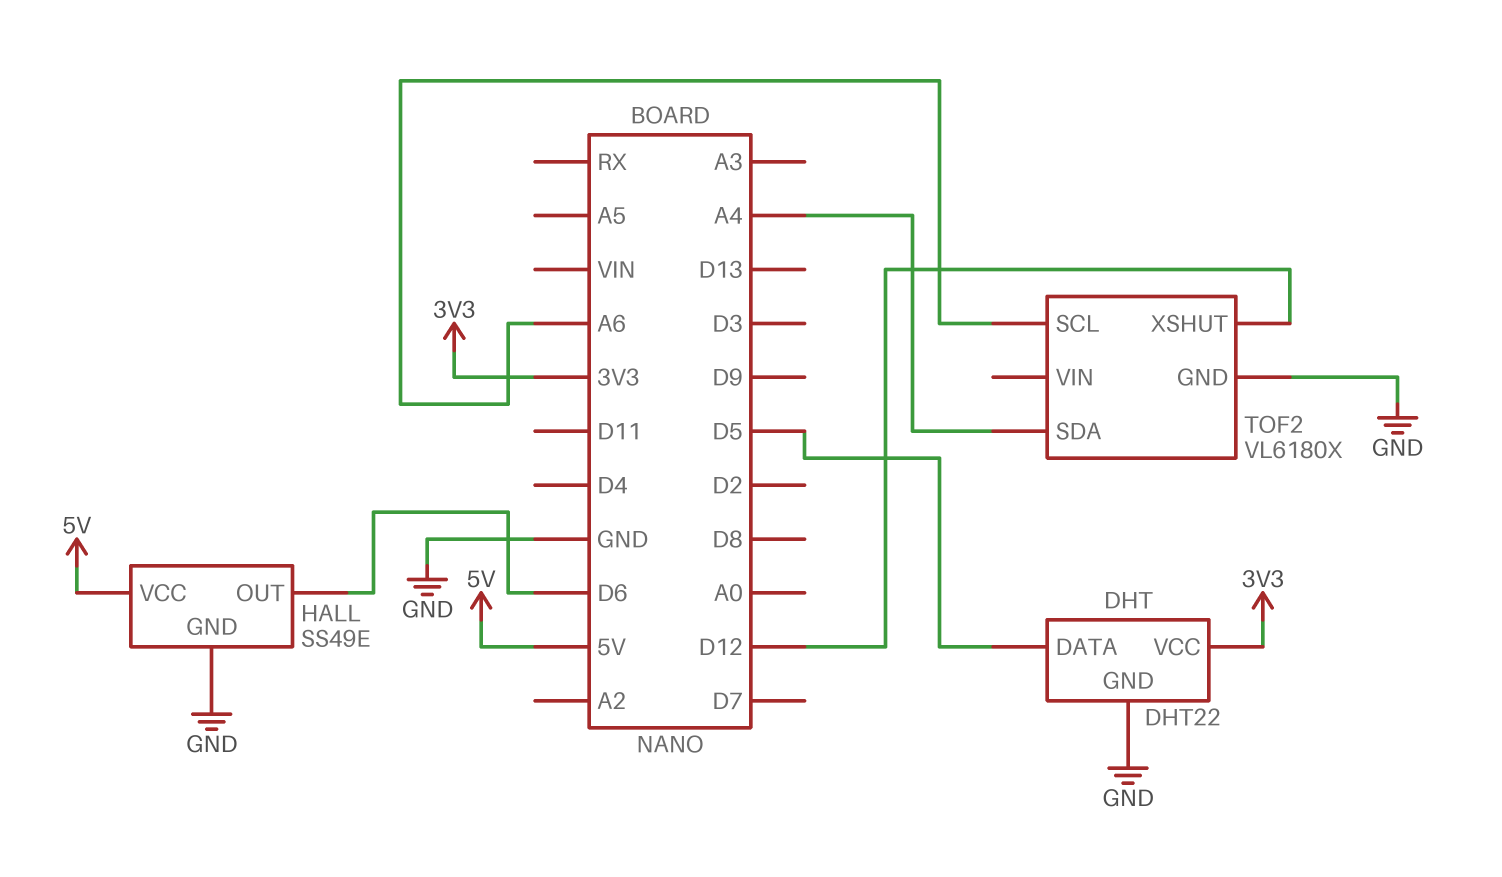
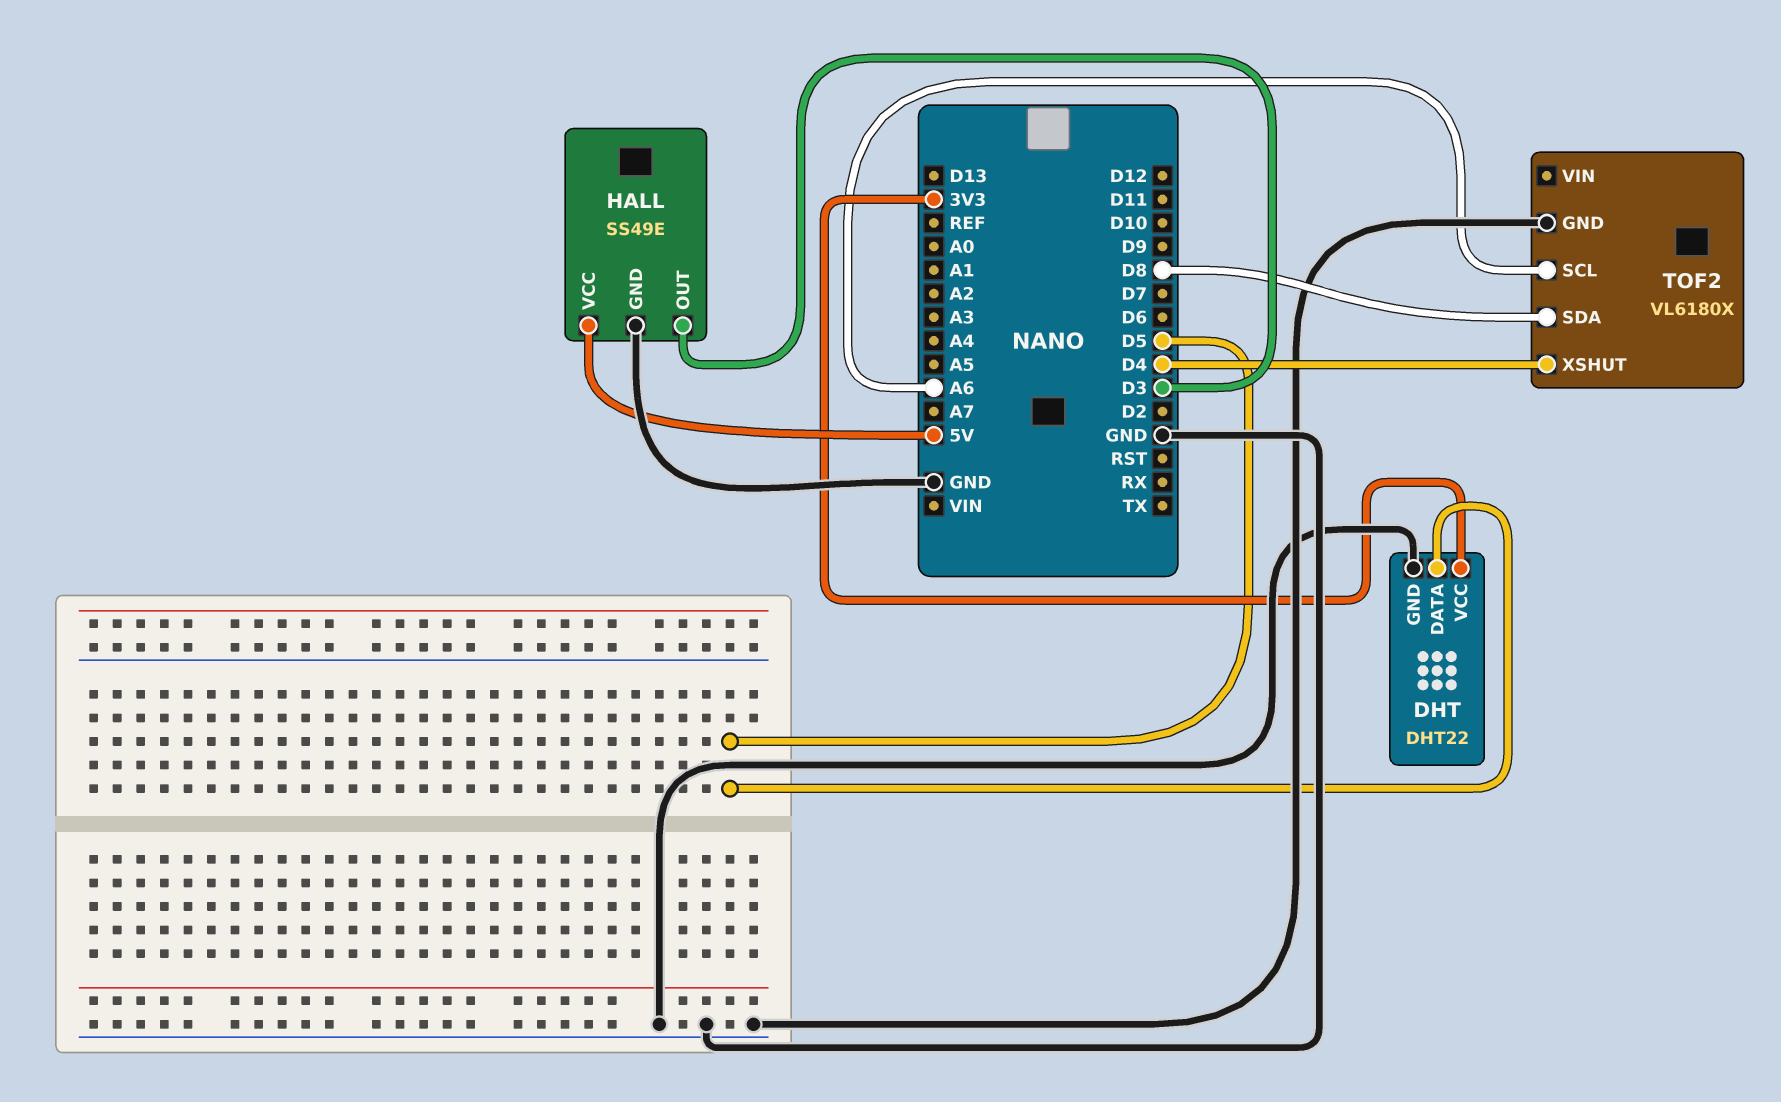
HALL pin OUT: D6 -> D3
TOF2 pin SDA: A4 -> D8
TOF2 pin XSHUT: D12 -> D4

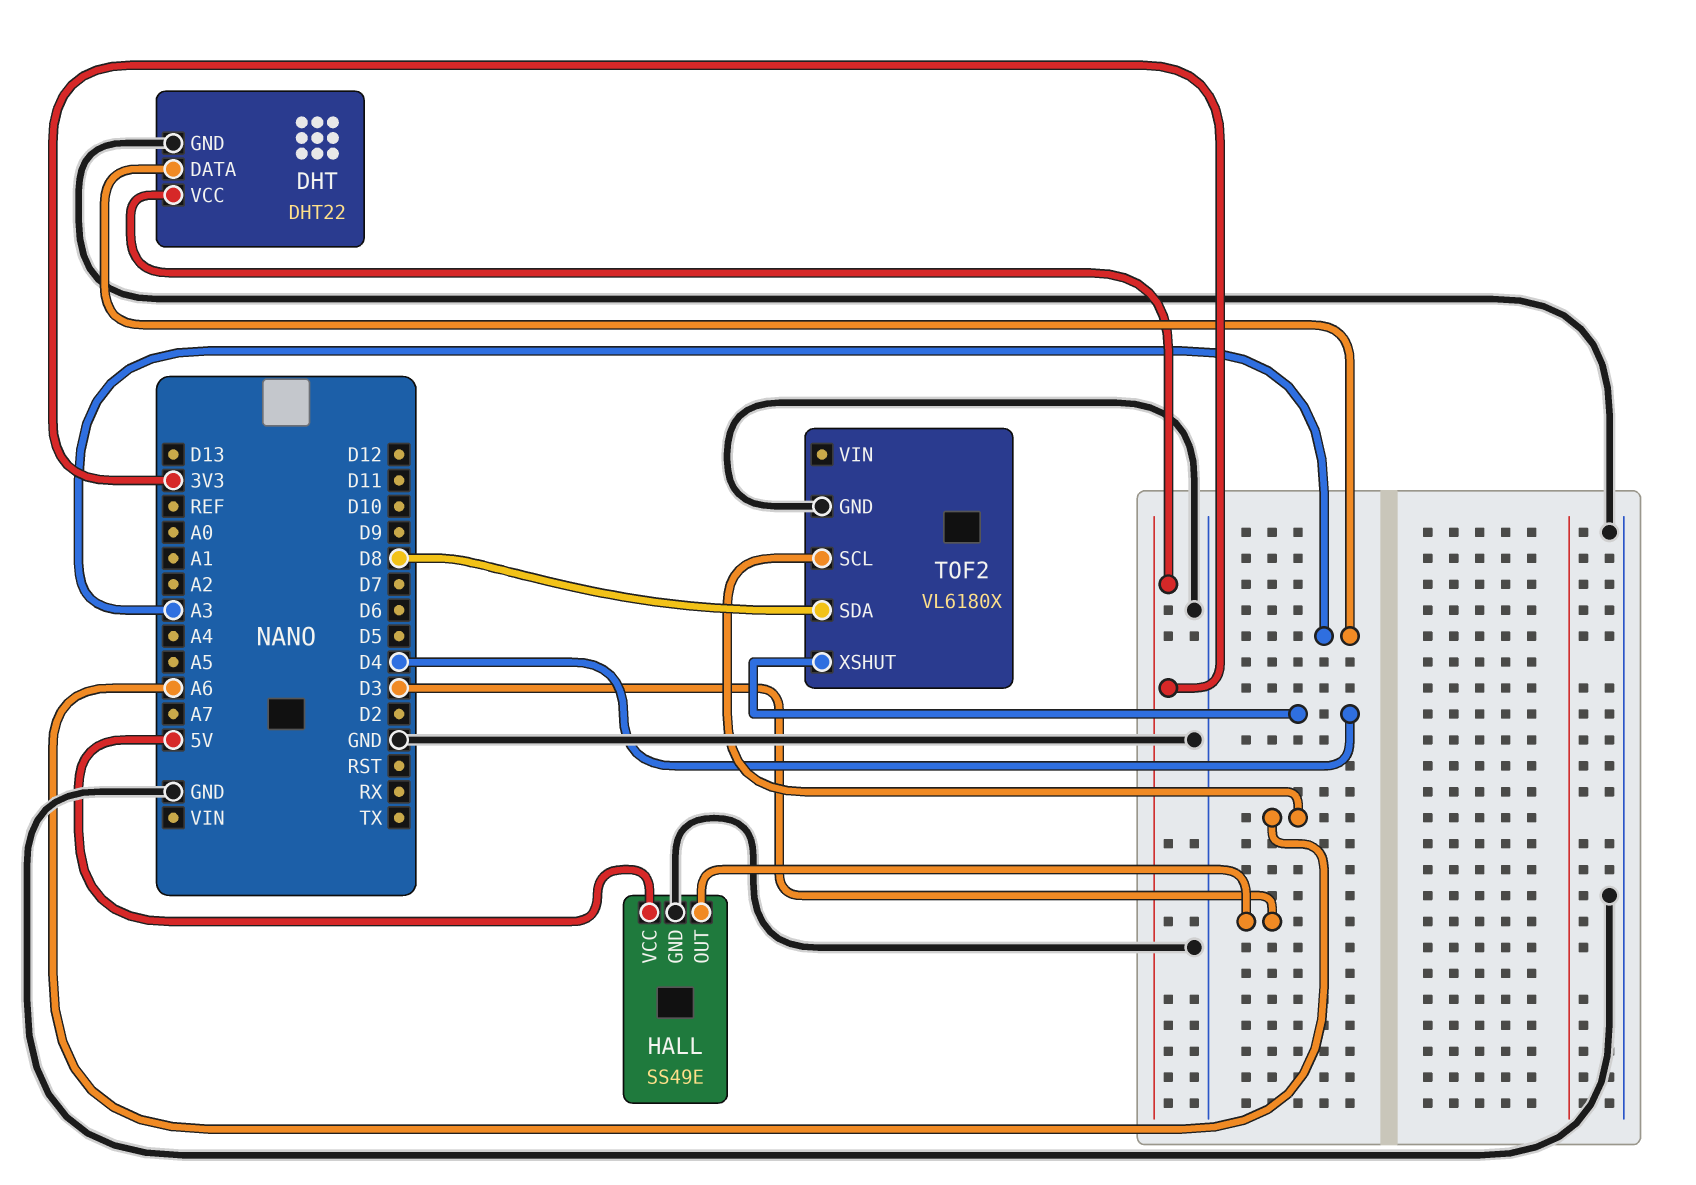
DHT pin DATA: D5 -> A3

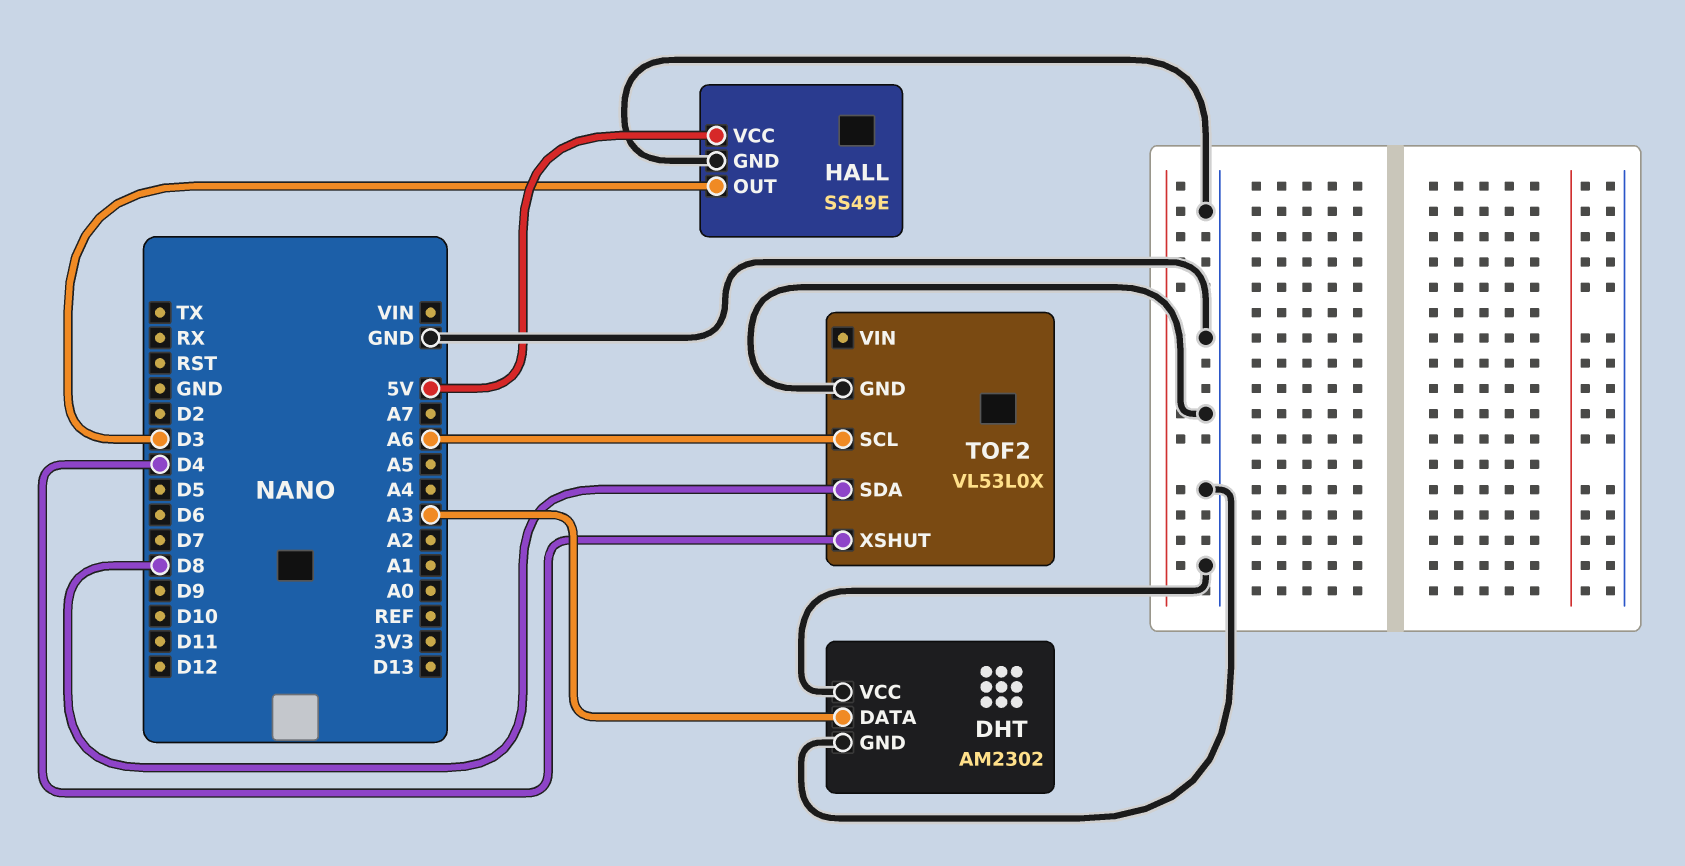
DHT: DHT22 -> AM2302
DHT pin VCC: 3V3 -> GND
TOF2: VL6180X -> VL53L0X

